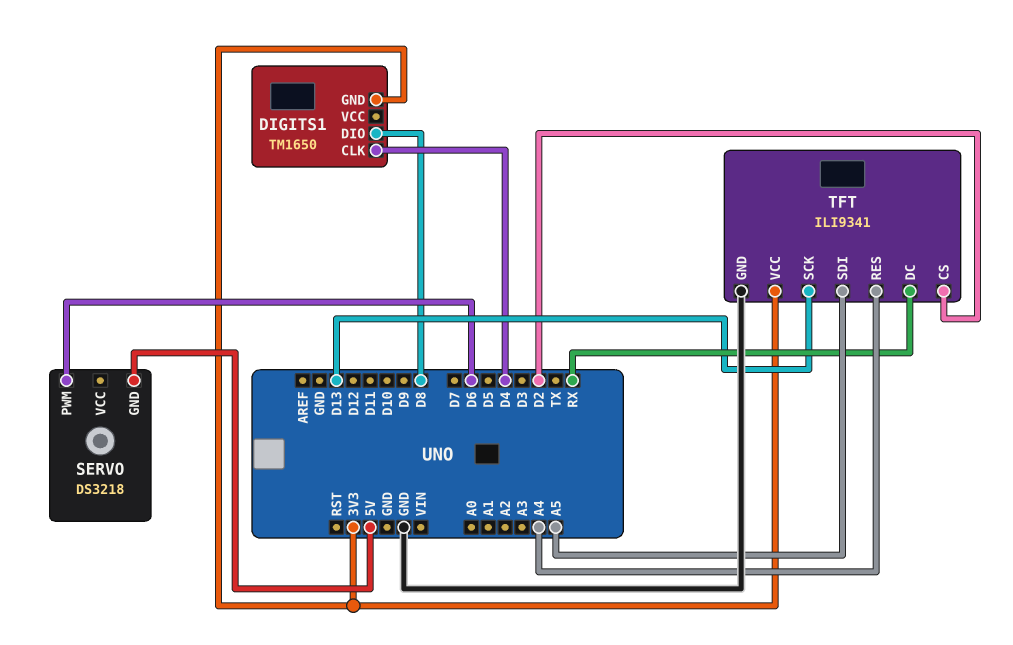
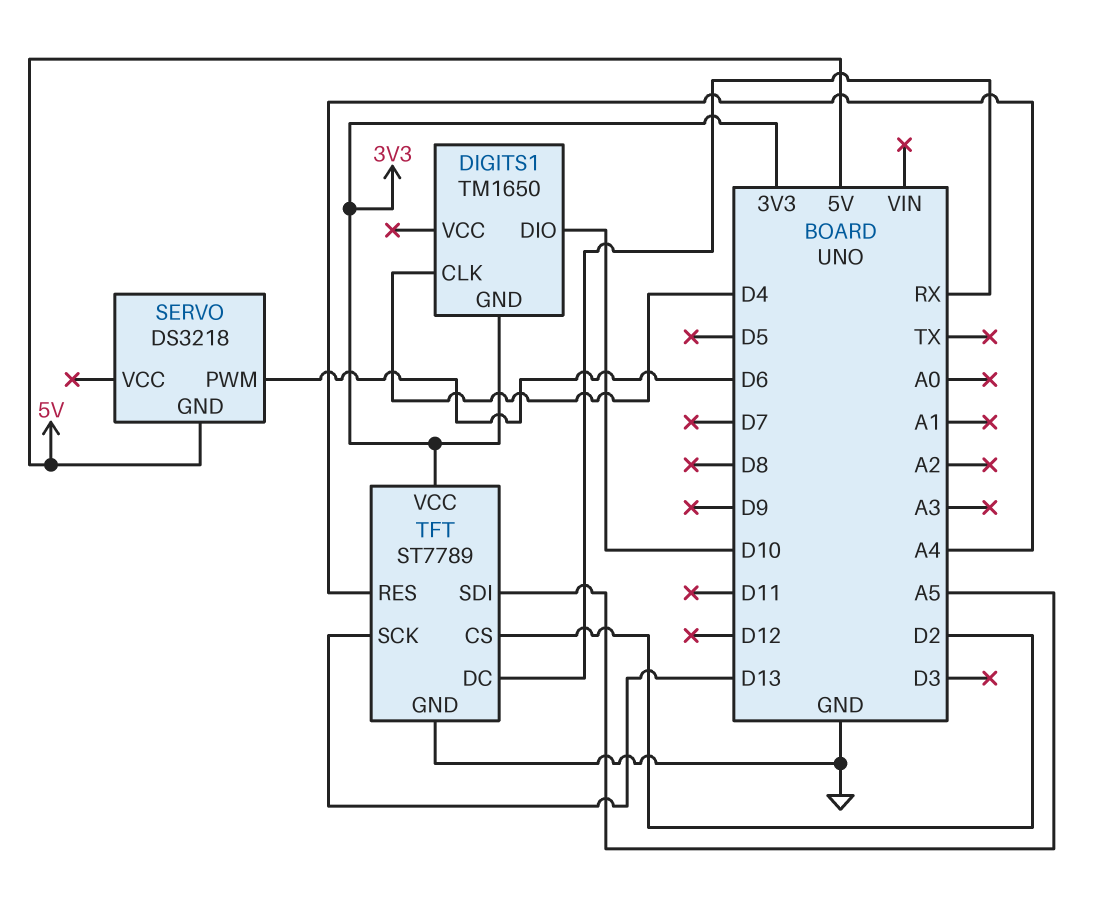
DIGITS1 pin DIO: D8 -> D10
TFT: ILI9341 -> ST7789

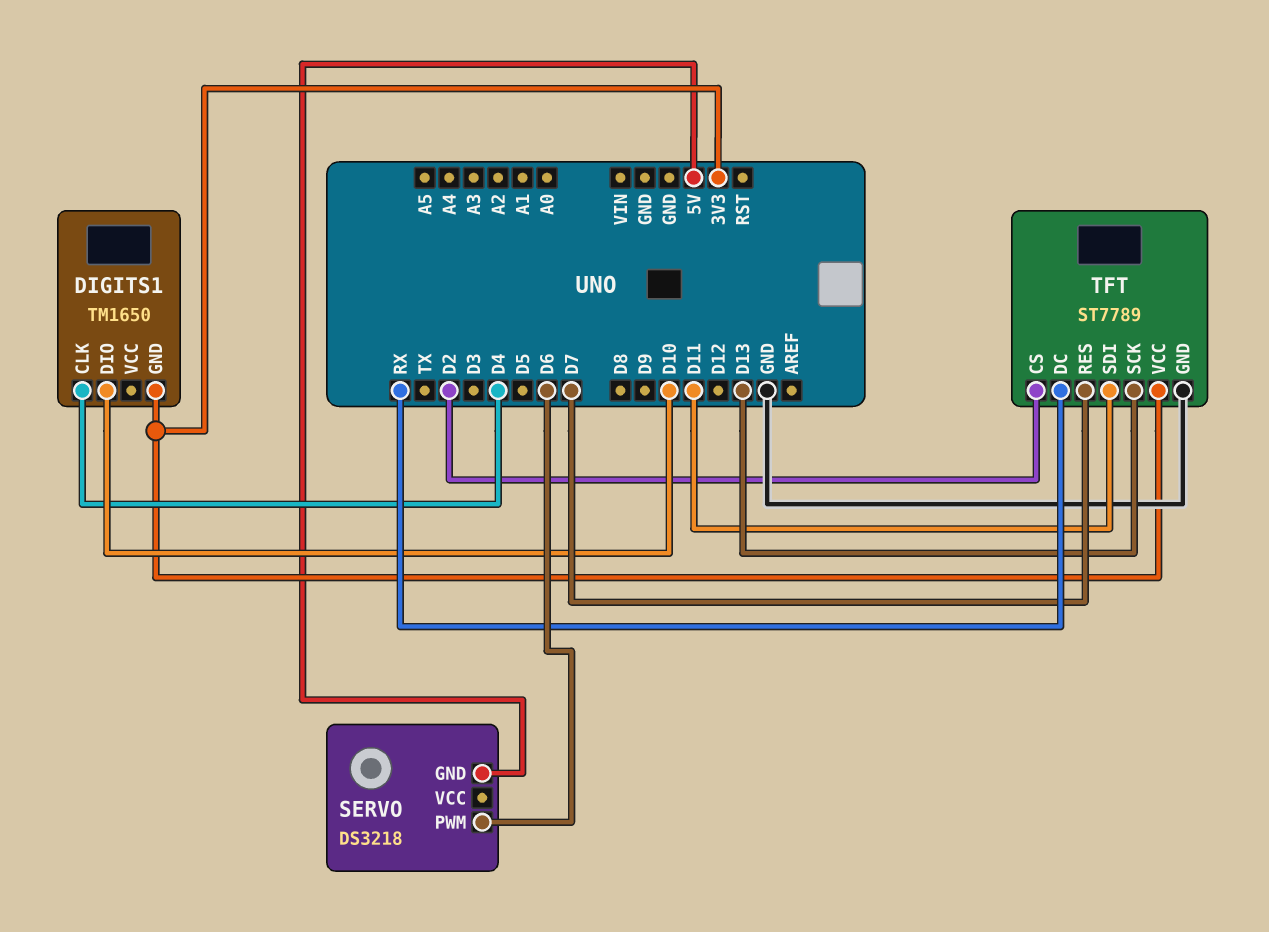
TFT pin RES: A4 -> D7
TFT pin SDI: A5 -> D11

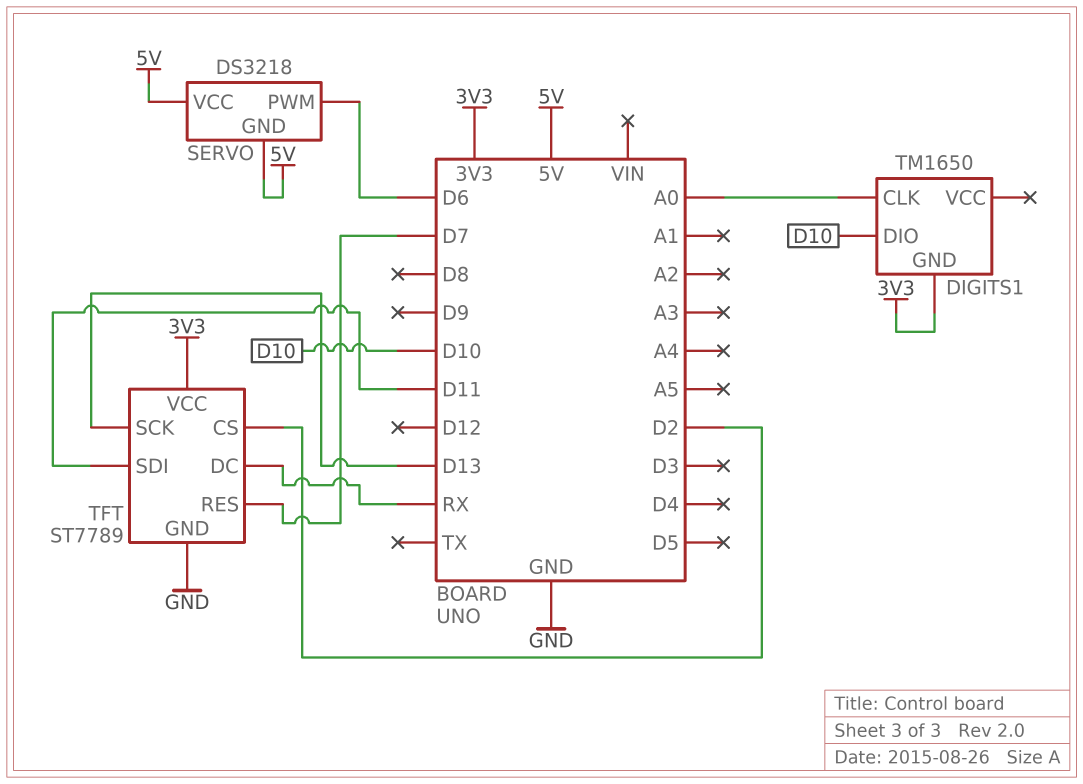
DIGITS1 pin CLK: D4 -> A0
SERVO pin VCC: none -> 5V

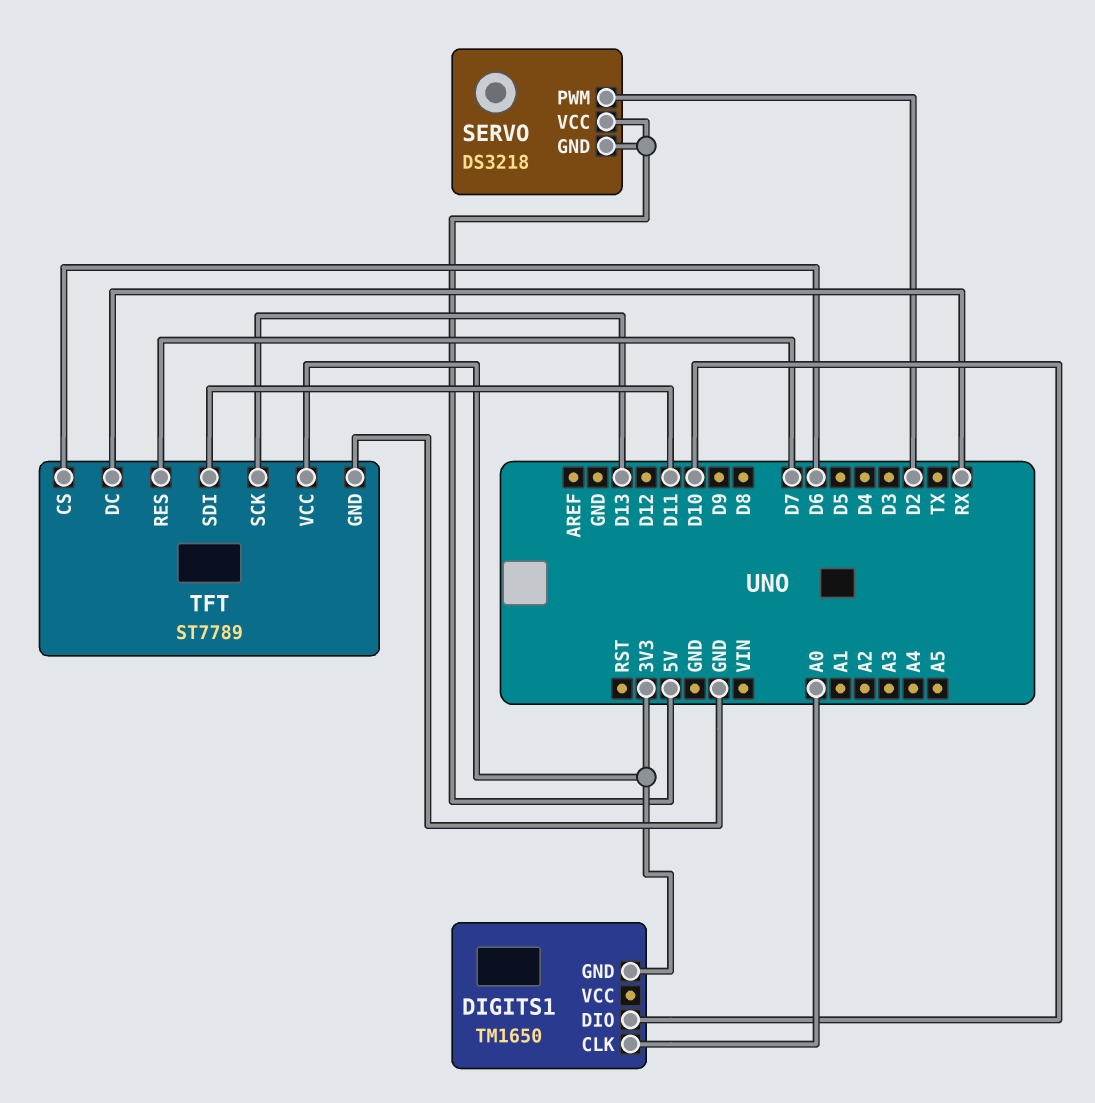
SERVO pin PWM: D6 -> D2
TFT pin CS: D2 -> D6

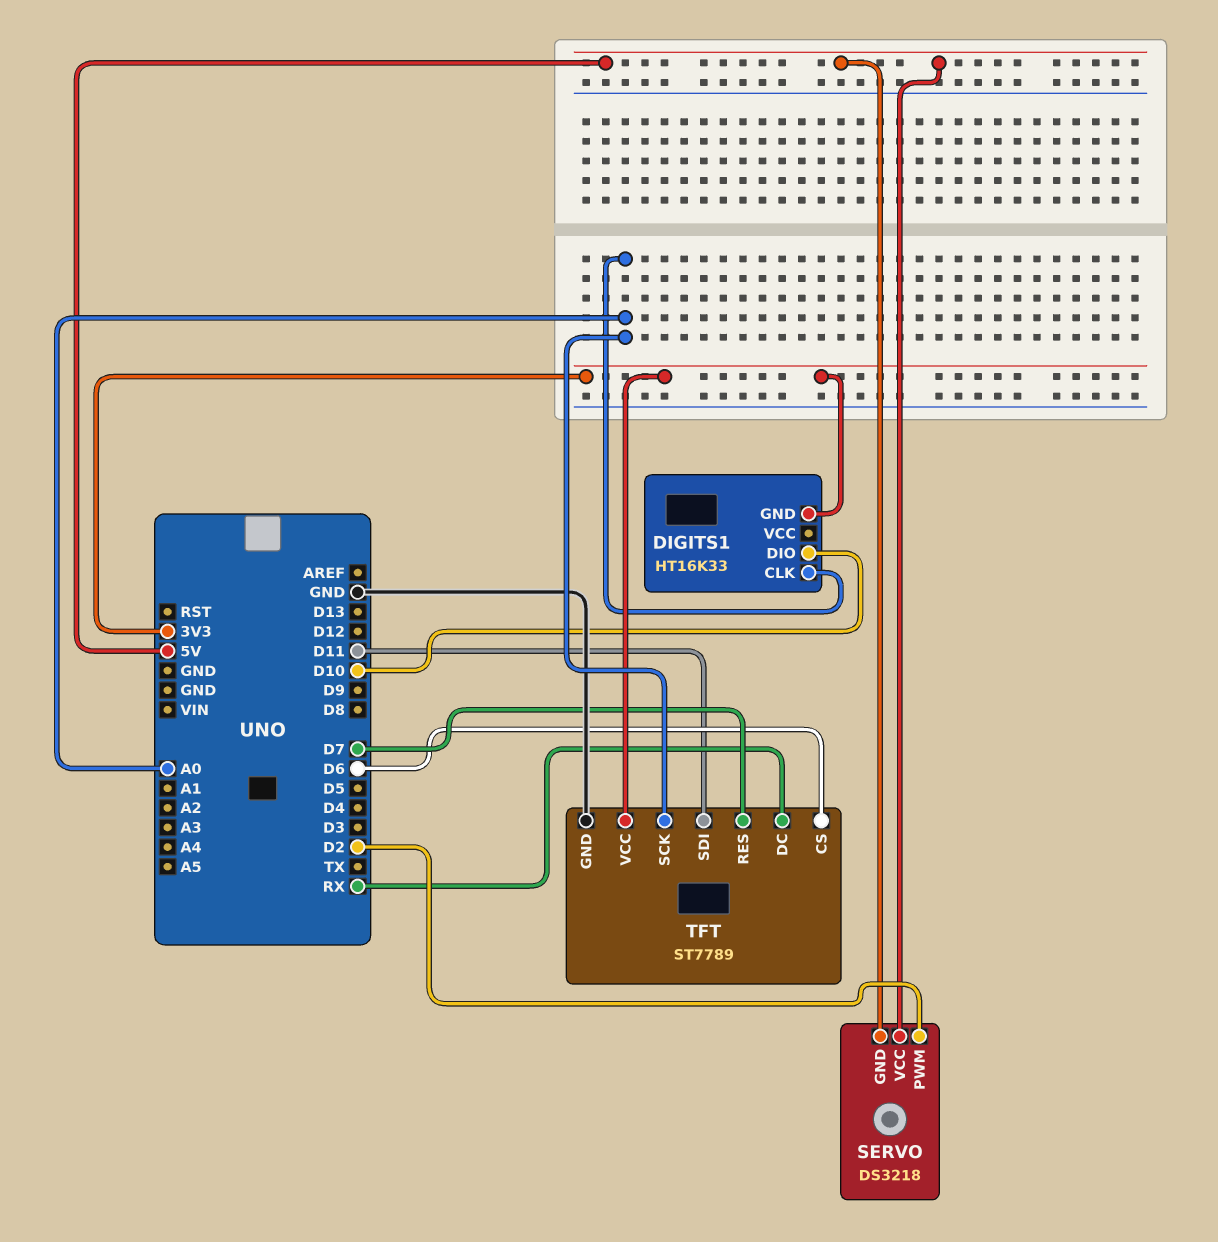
DIGITS1: TM1650 -> HT16K33
TFT pin SCK: D13 -> A0

